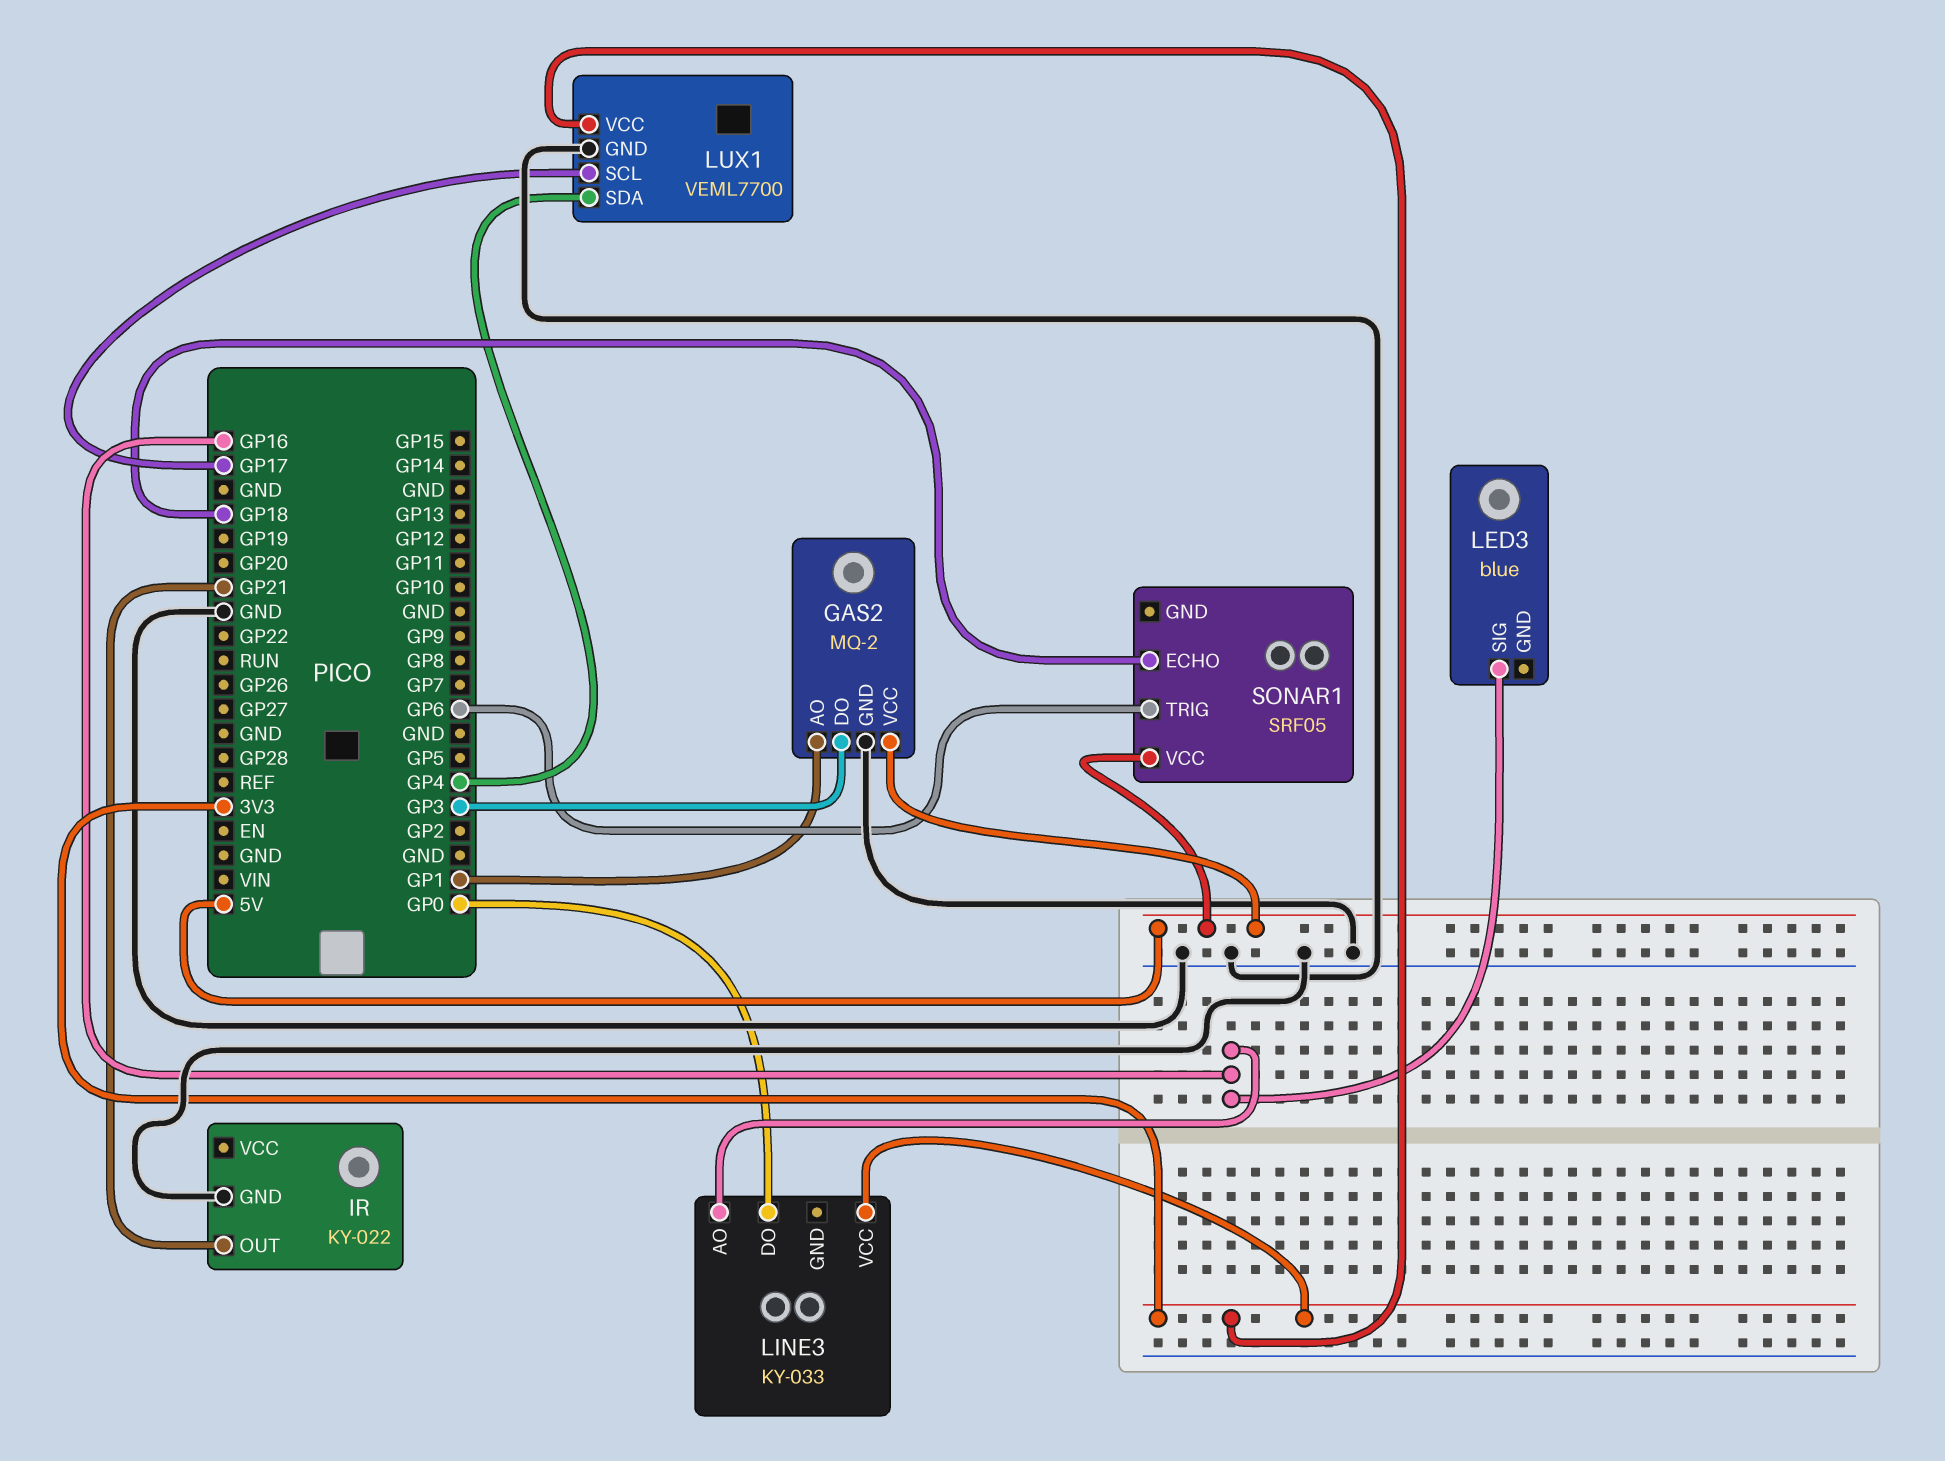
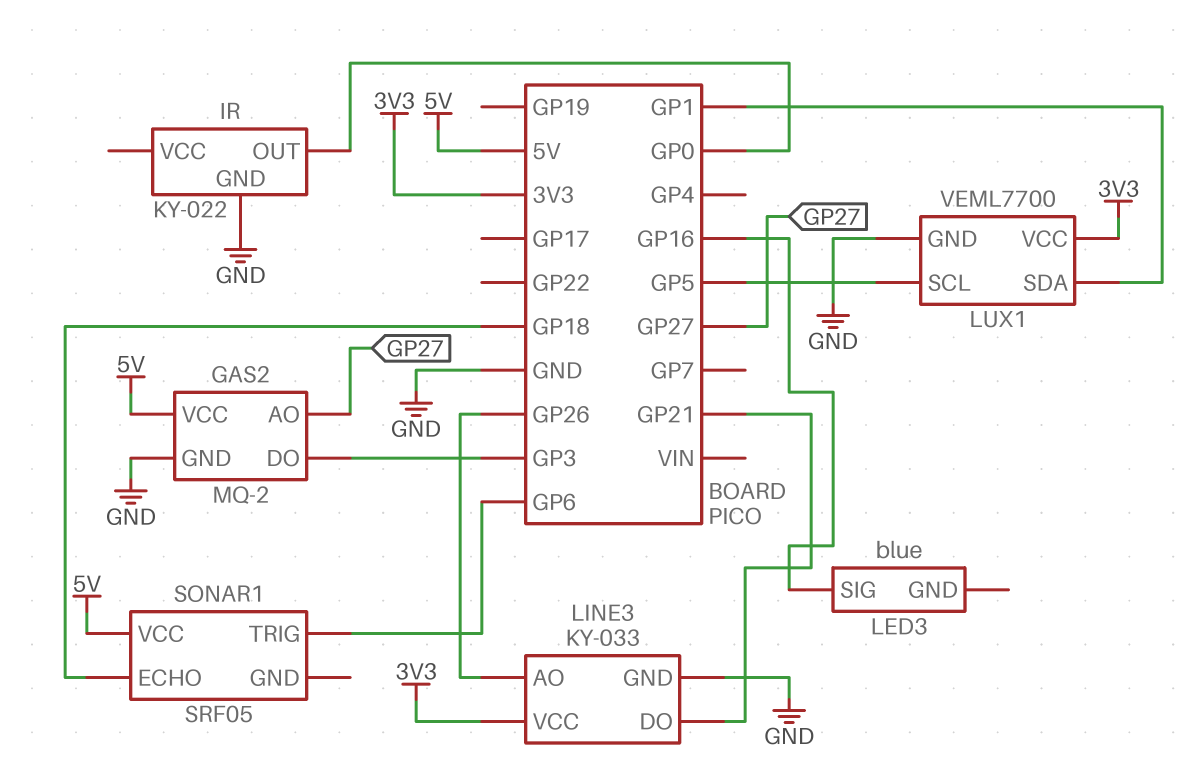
GAS2 pin AO: GP1 -> GP27
IR pin OUT: GP21 -> GP0
LINE3 pin AO: GP16 -> GP26
LINE3 pin DO: GP0 -> GP21
LINE3 pin GND: none -> GND
LUX1 pin SCL: GP17 -> GP5
LUX1 pin SDA: GP4 -> GP1

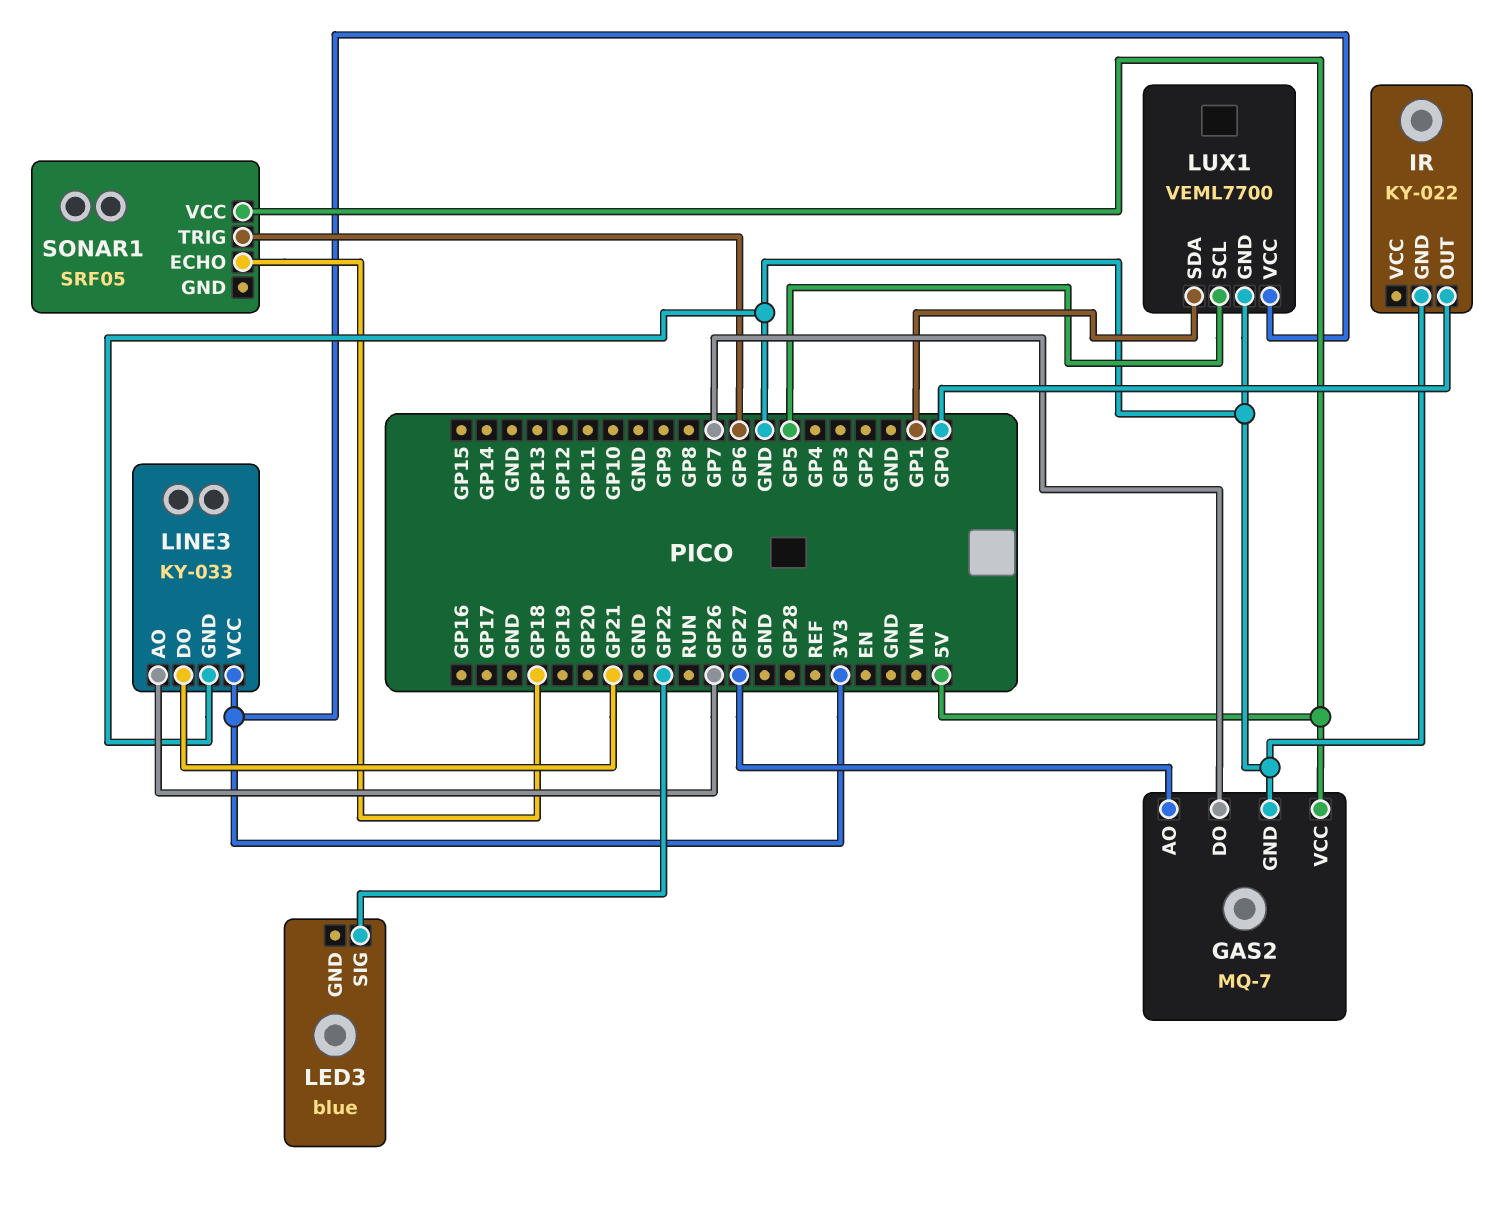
GAS2: MQ-2 -> MQ-7
GAS2 pin DO: GP3 -> GP7
LED3 pin SIG: GP16 -> GP22

